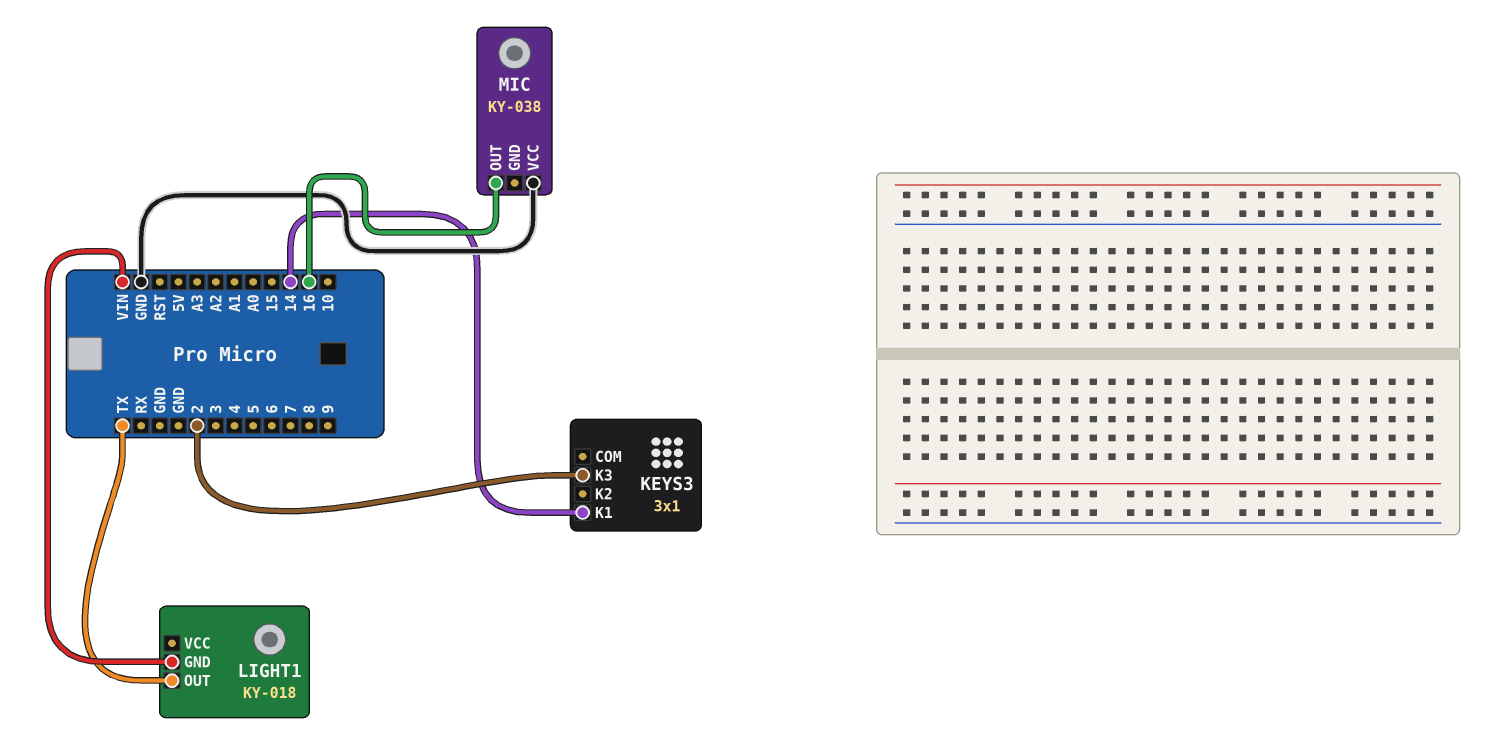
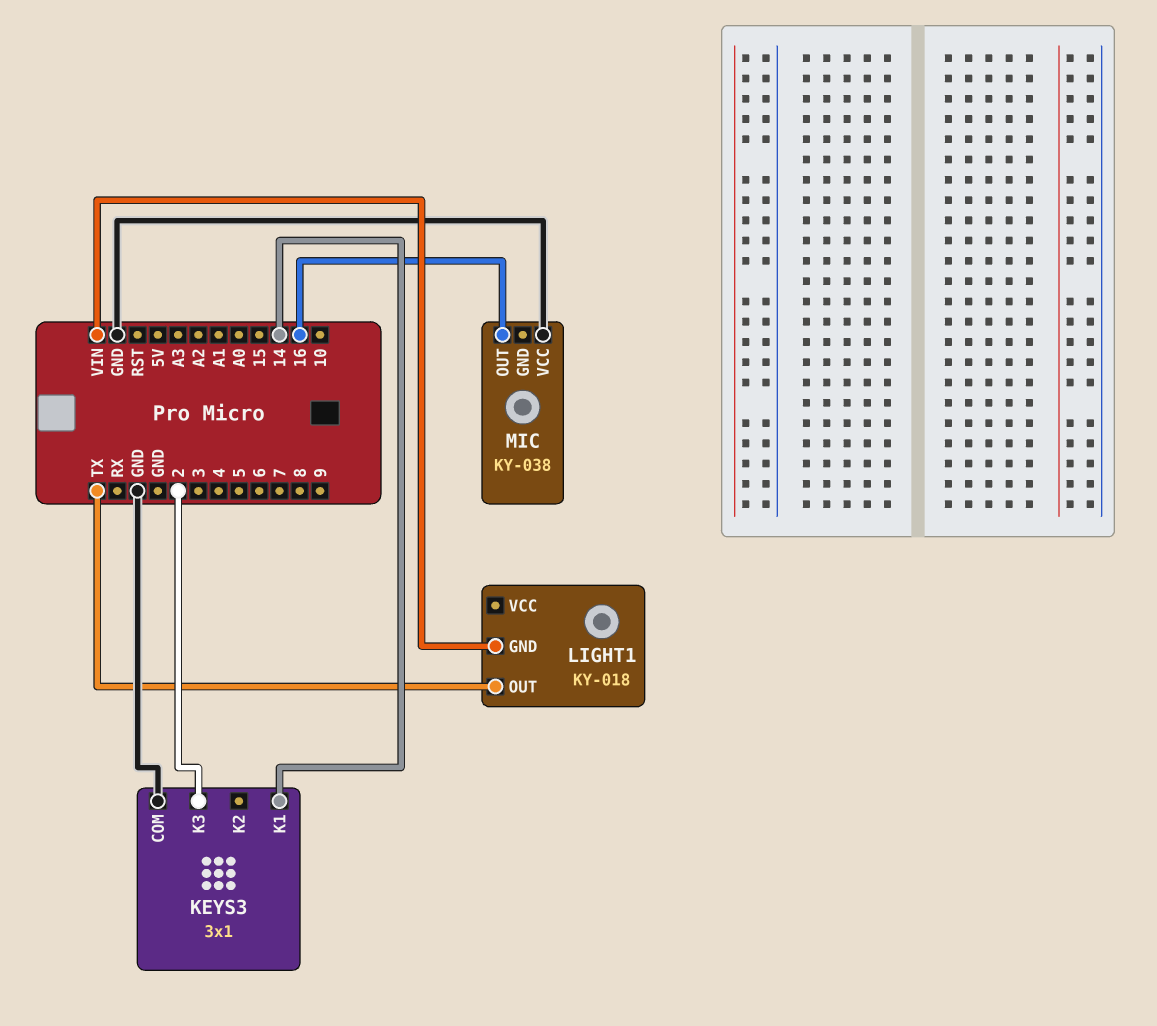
KEYS3 pin COM: none -> GND

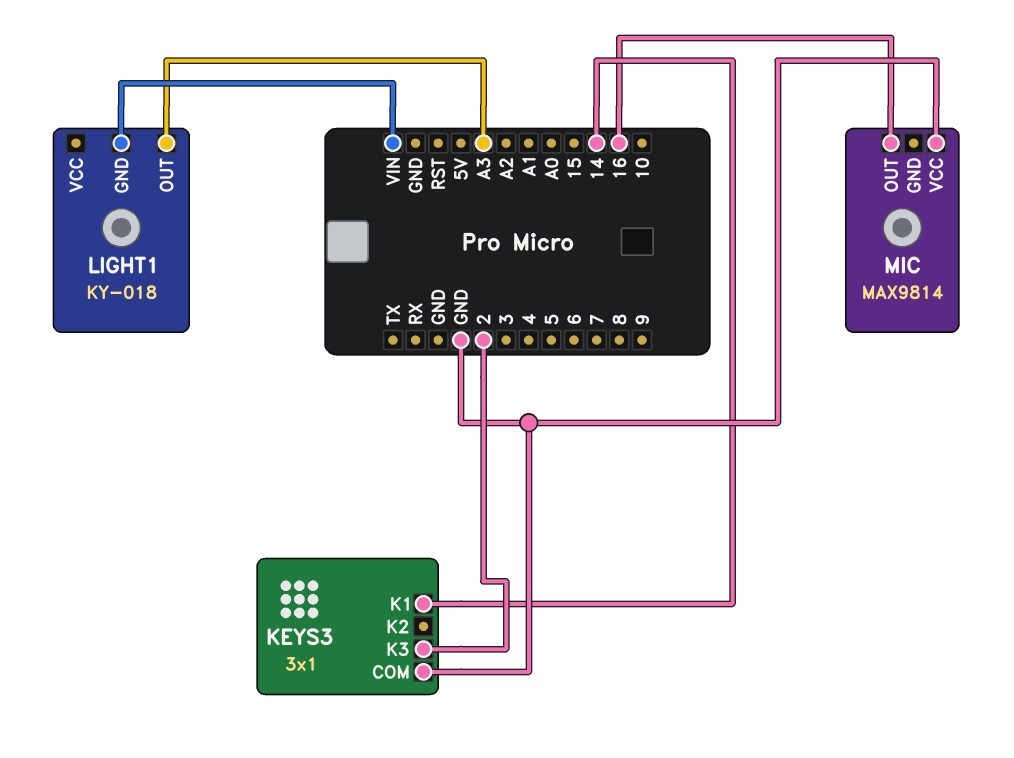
LIGHT1 pin OUT: TX -> A3
MIC: KY-038 -> MAX9814

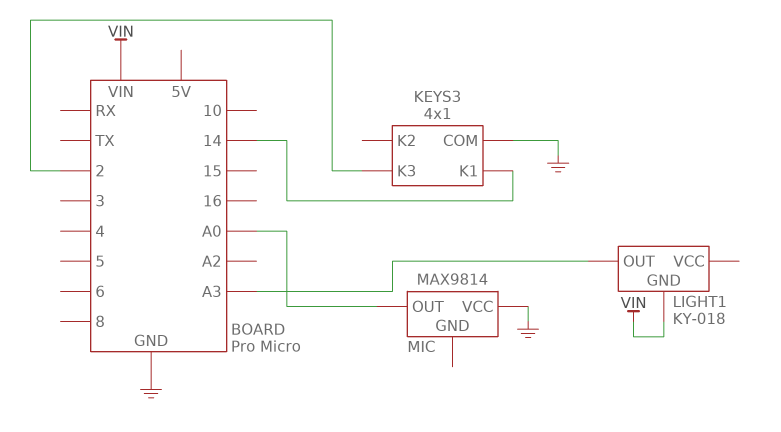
KEYS3: 3x1 -> 4x1
MIC pin OUT: 16 -> A0

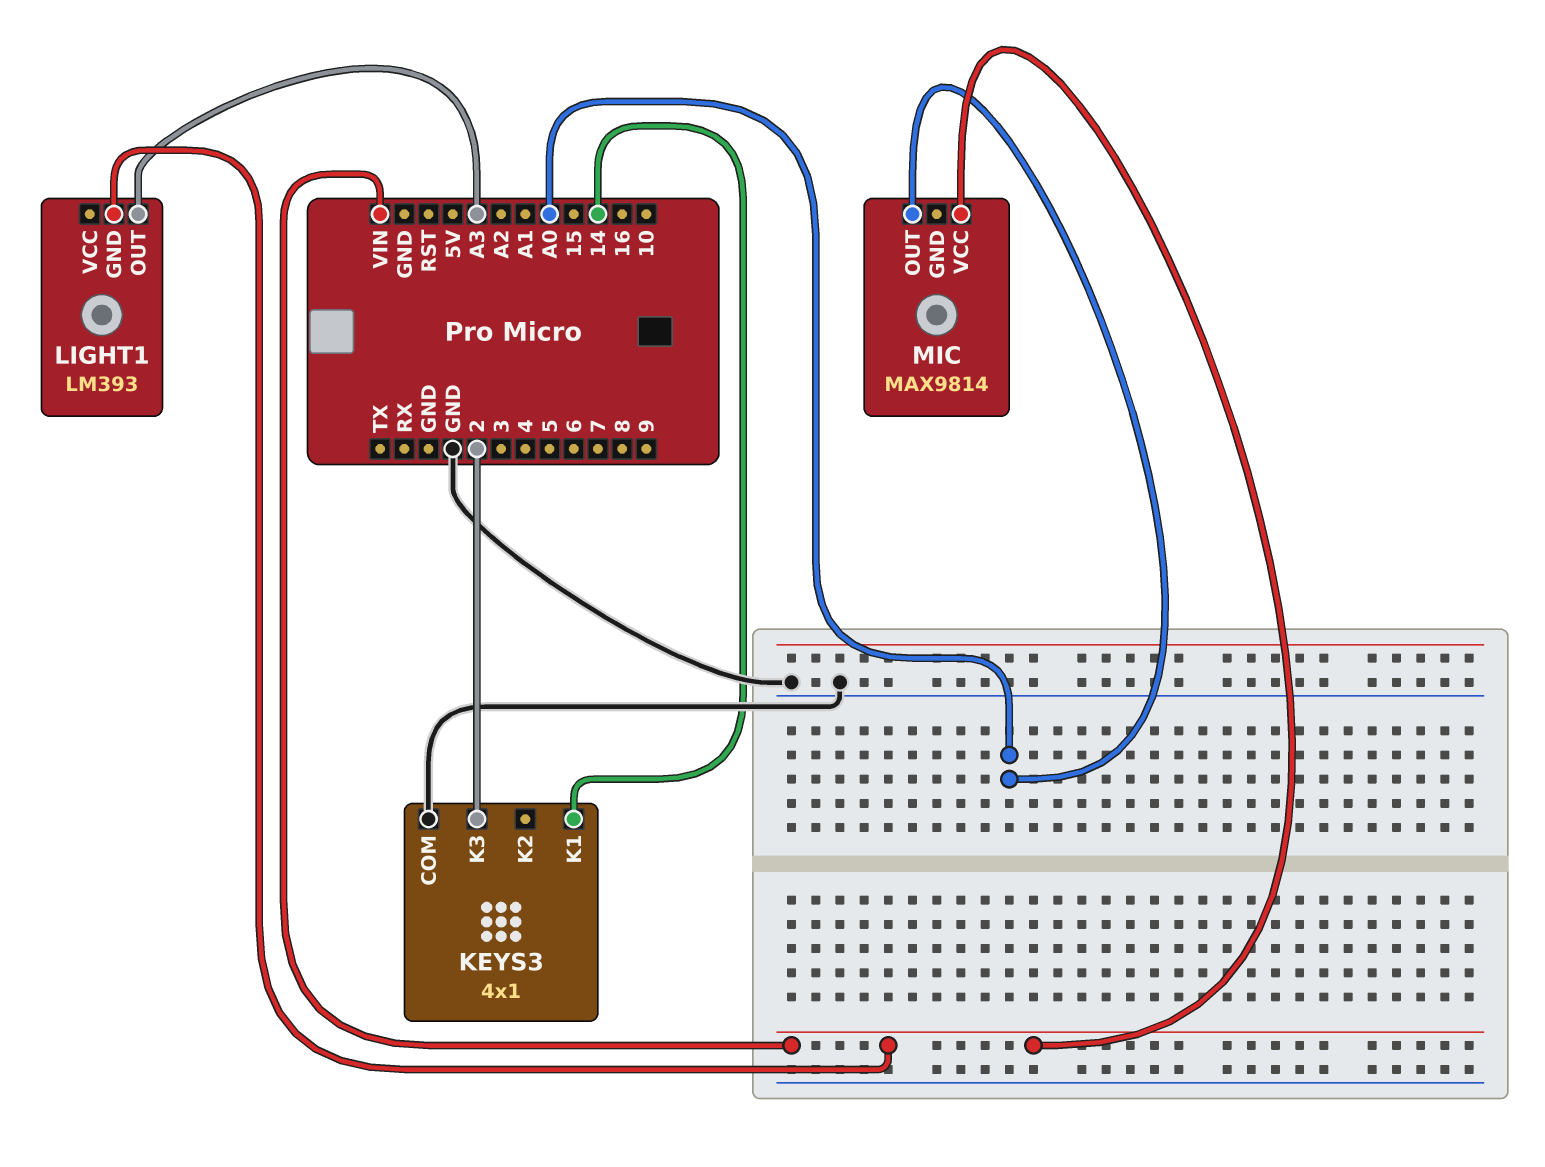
LIGHT1: KY-018 -> LM393
MIC pin VCC: GND -> VIN

